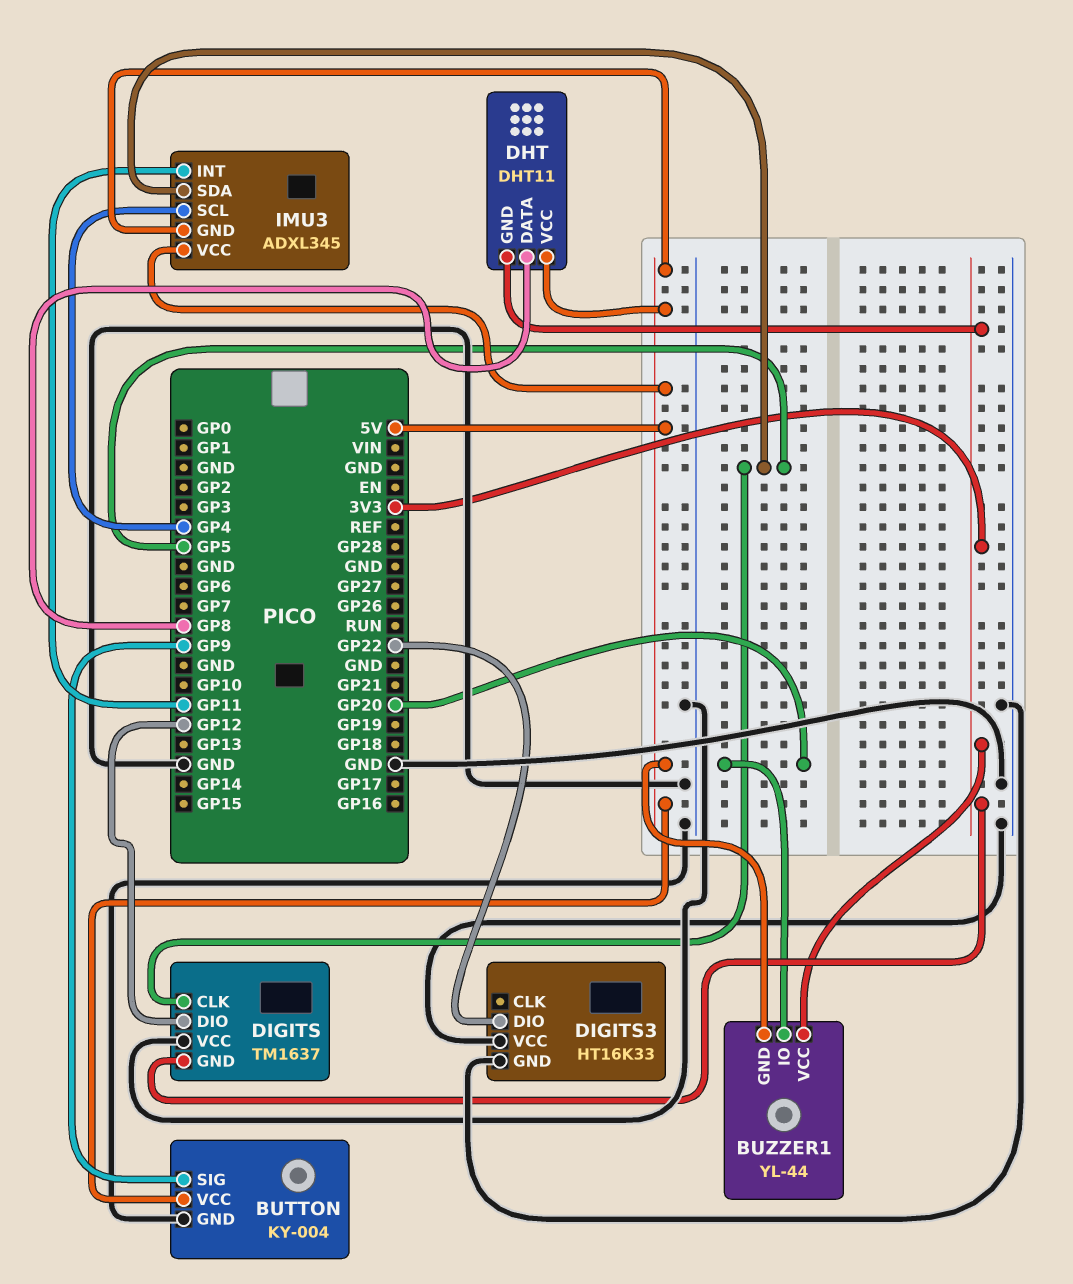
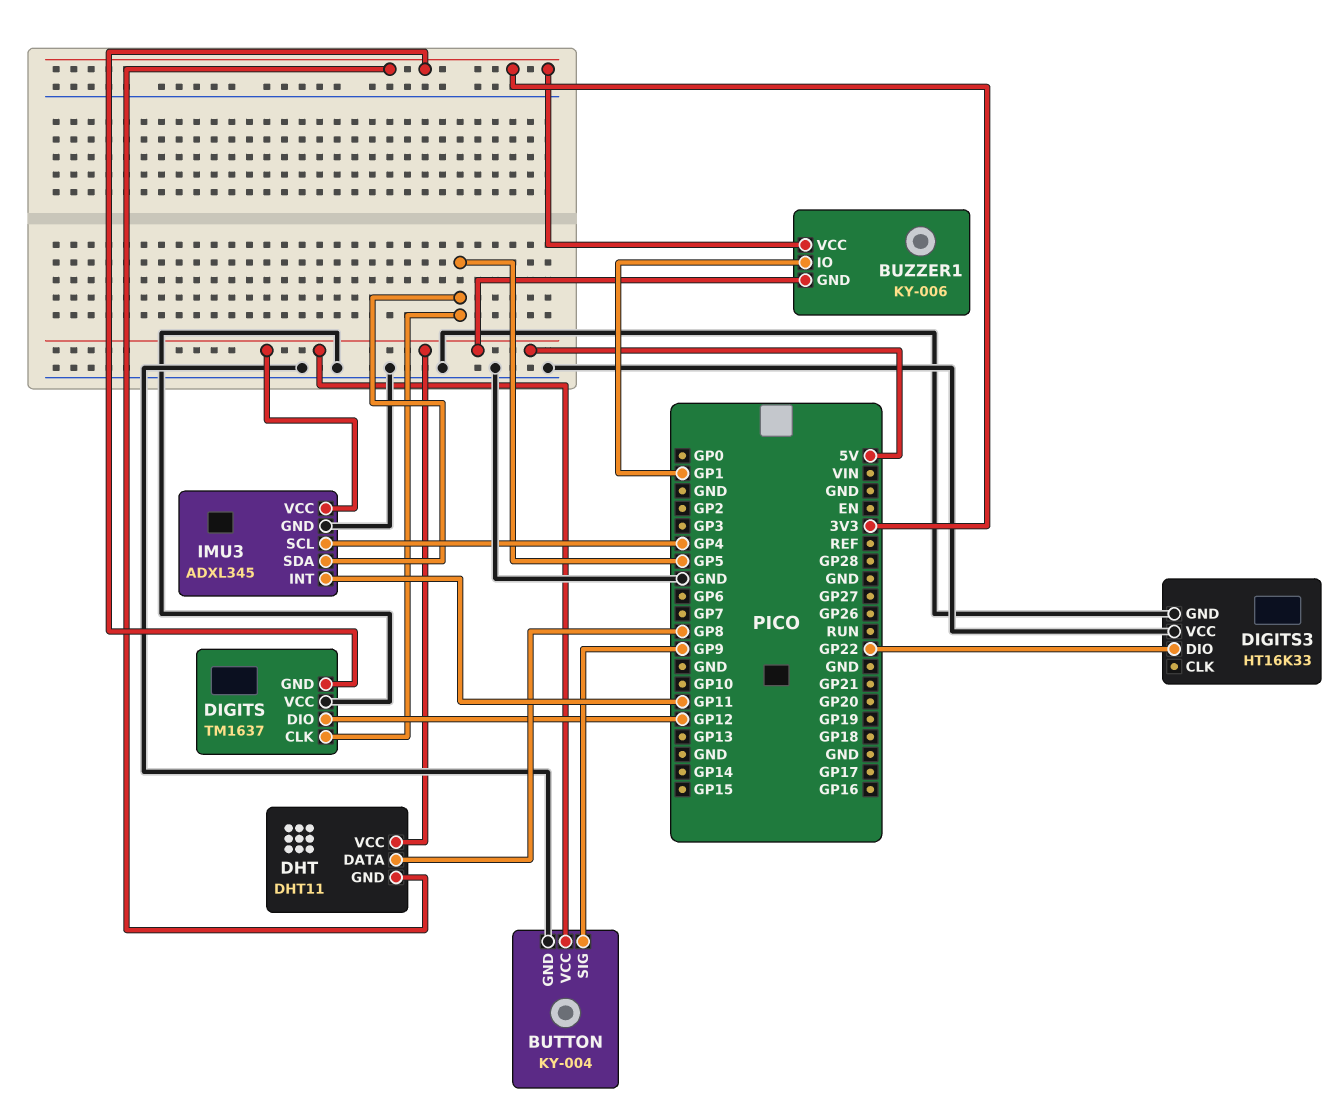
BUZZER1: YL-44 -> KY-006
BUZZER1 pin IO: GP20 -> GP1
IMU3 pin GND: 5V -> GND

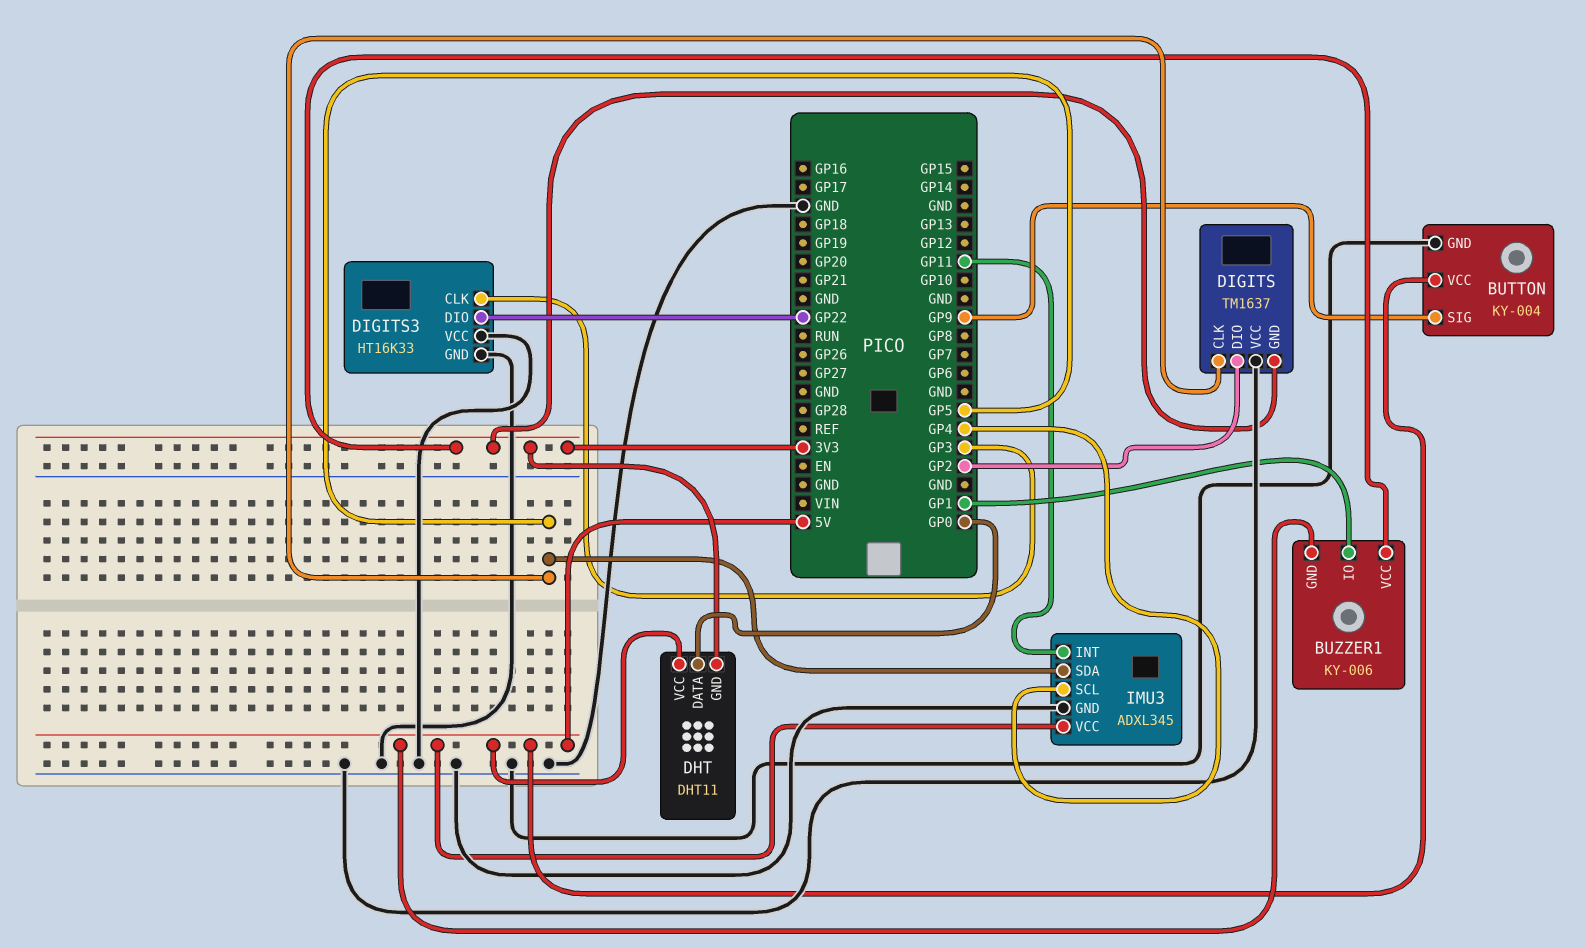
DHT pin DATA: GP8 -> GP0
DIGITS pin DIO: GP12 -> GP2
DIGITS3 pin CLK: none -> GP3

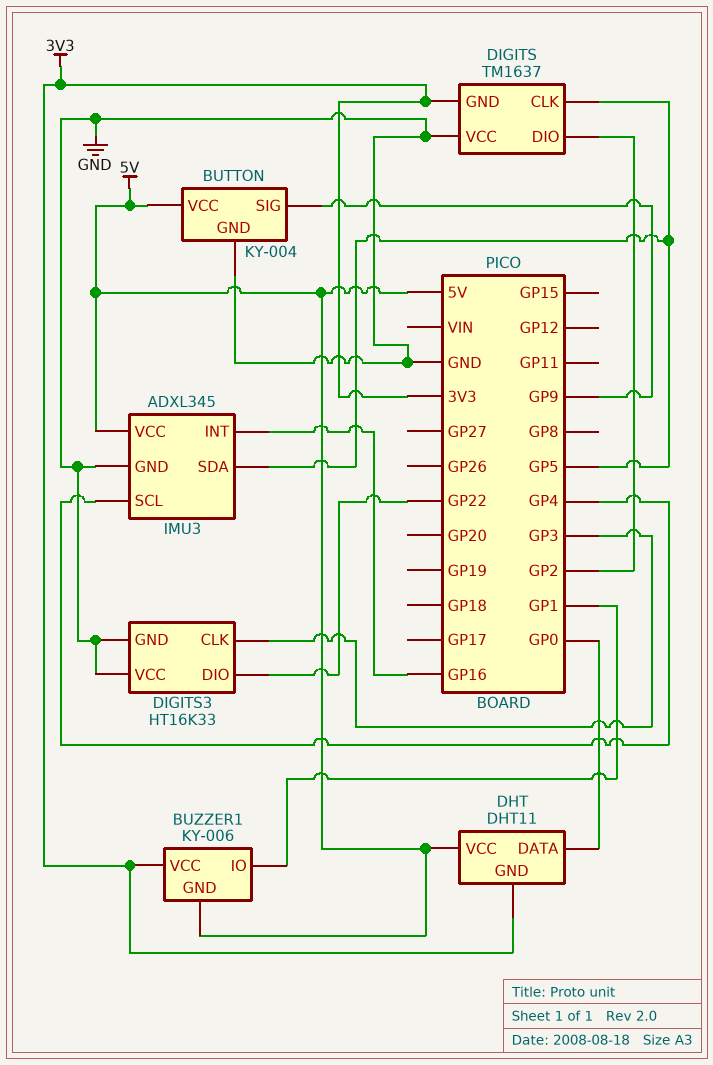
IMU3 pin INT: GP11 -> GP16

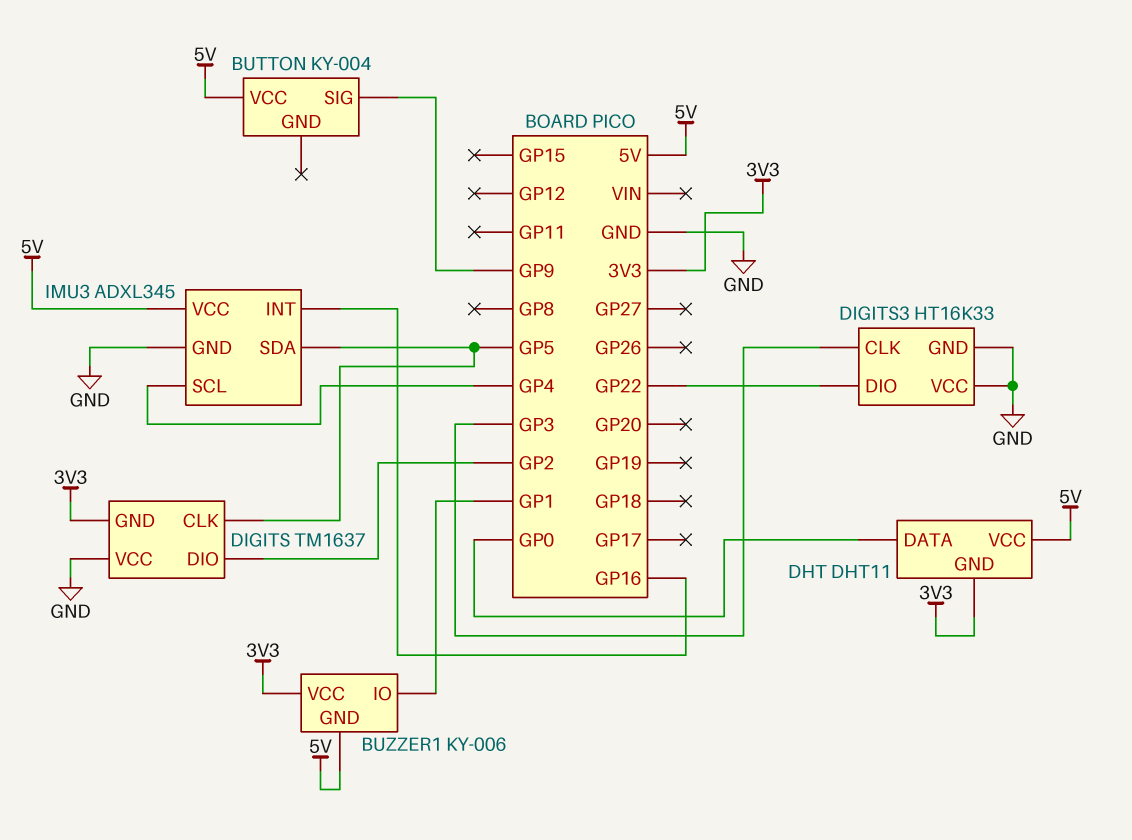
BUTTON pin GND: GND -> none

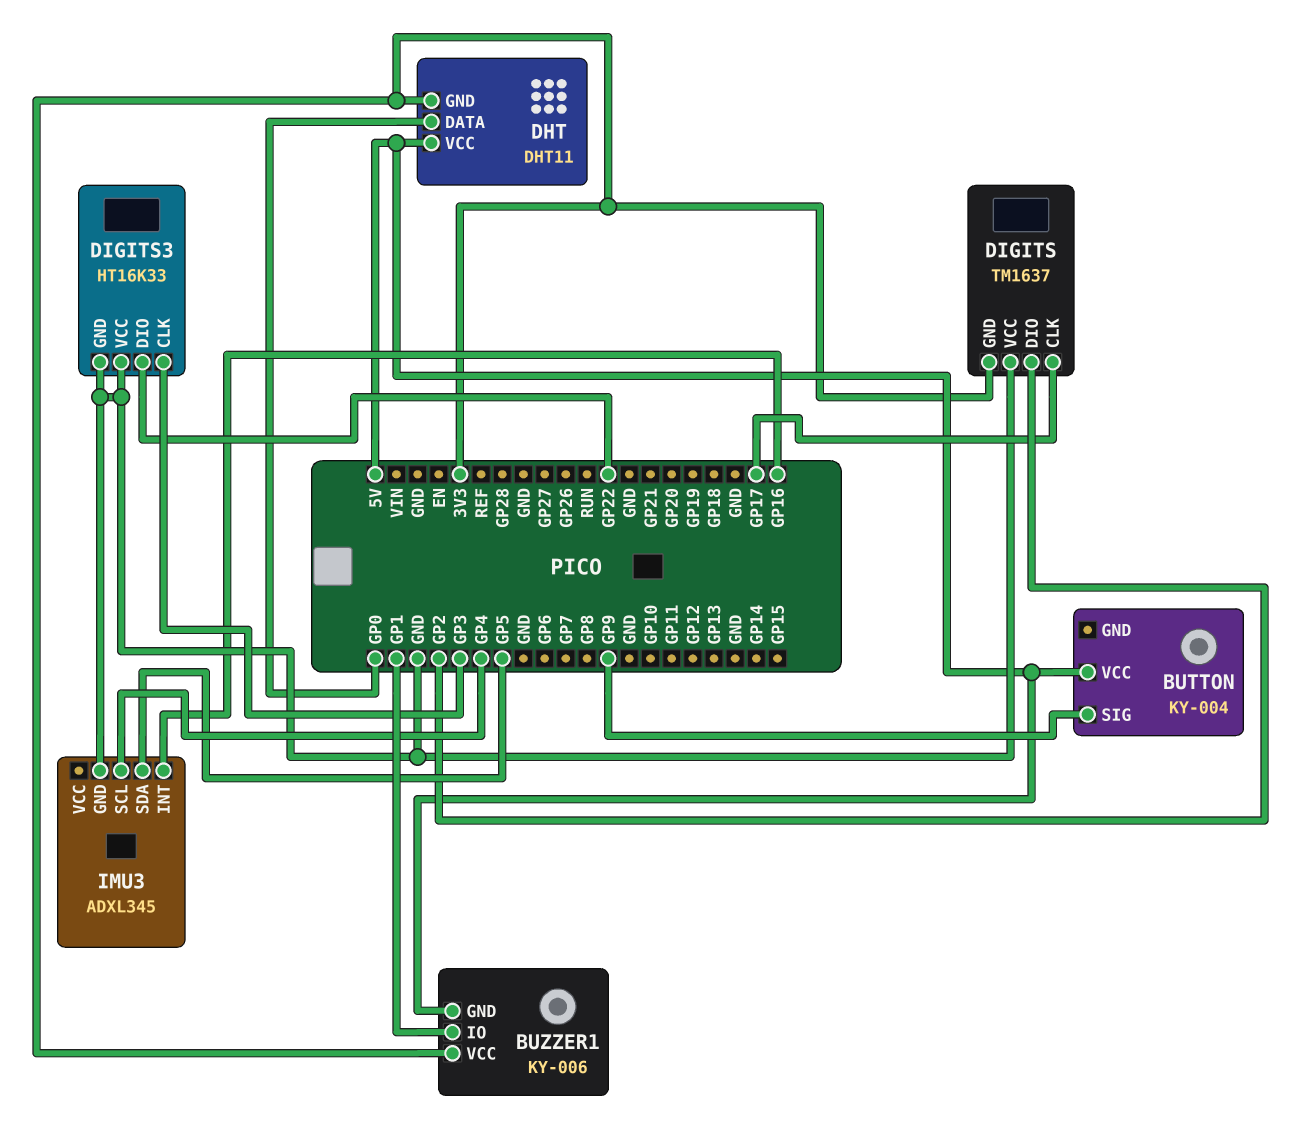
DIGITS pin CLK: GP5 -> GP17
IMU3 pin VCC: 5V -> none

